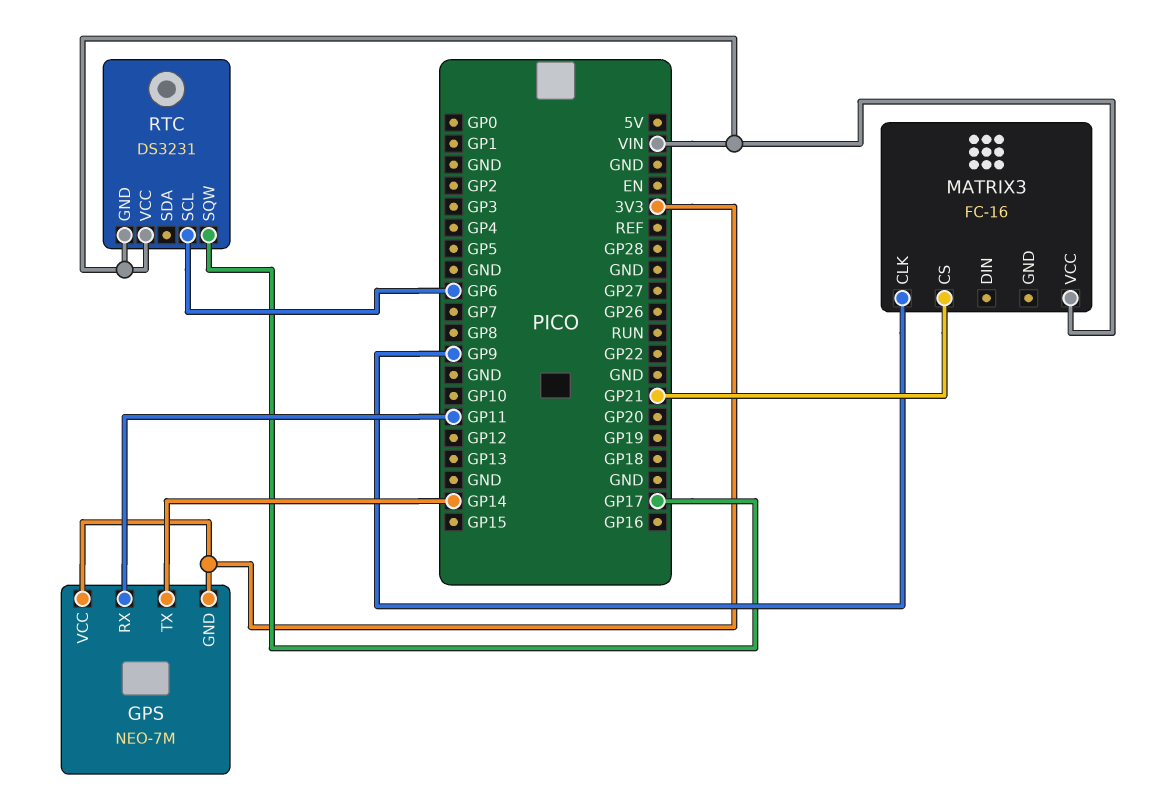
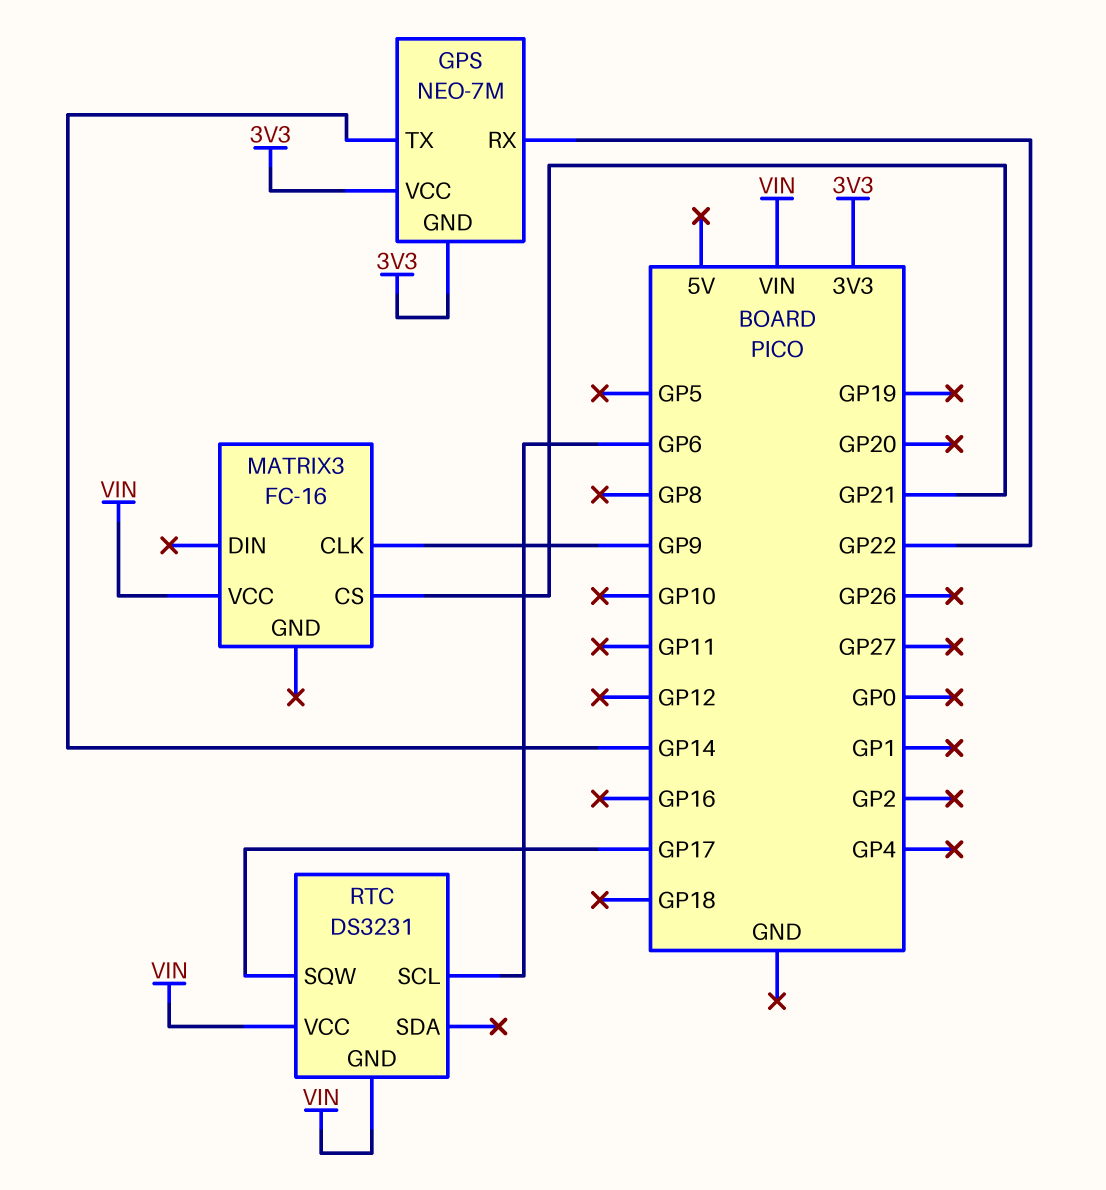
GPS pin RX: GP11 -> GP22

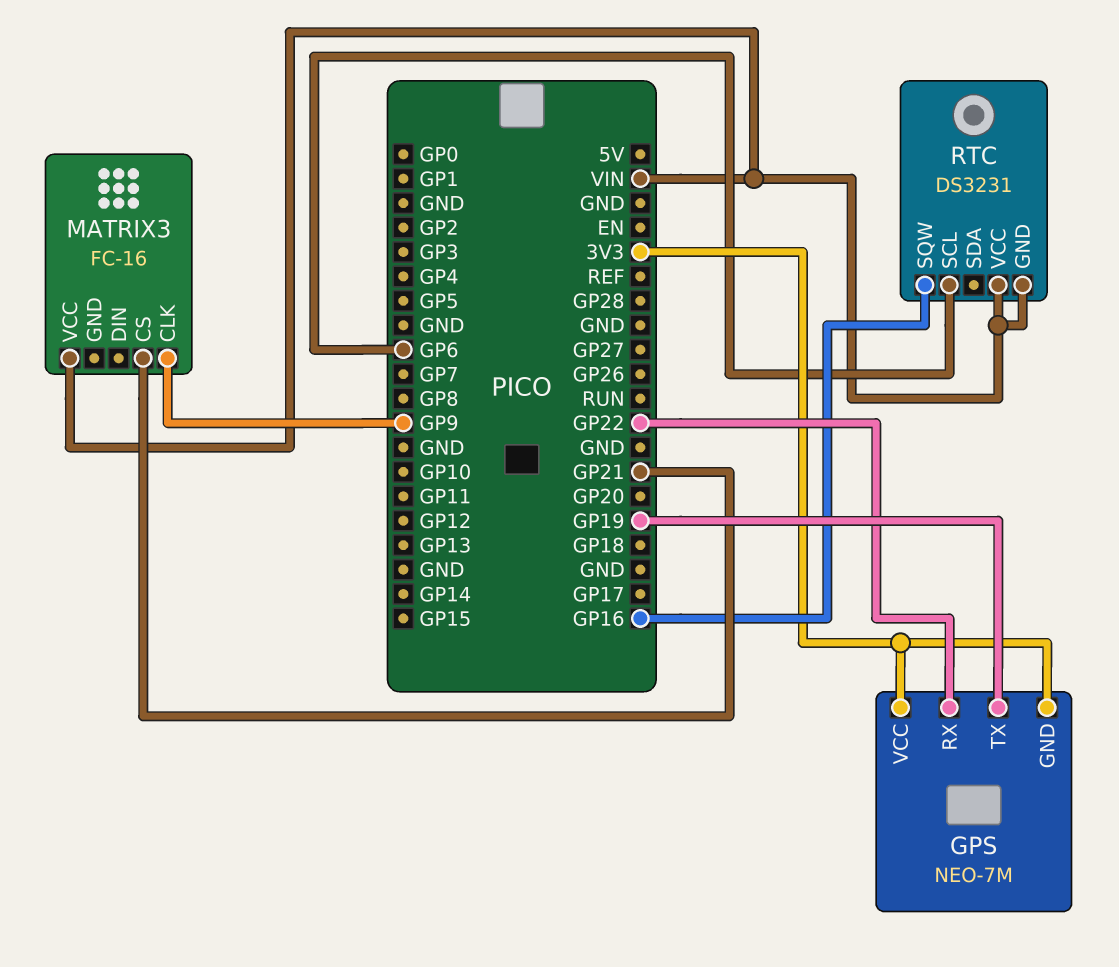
GPS pin TX: GP14 -> GP19
RTC pin SQW: GP17 -> GP16

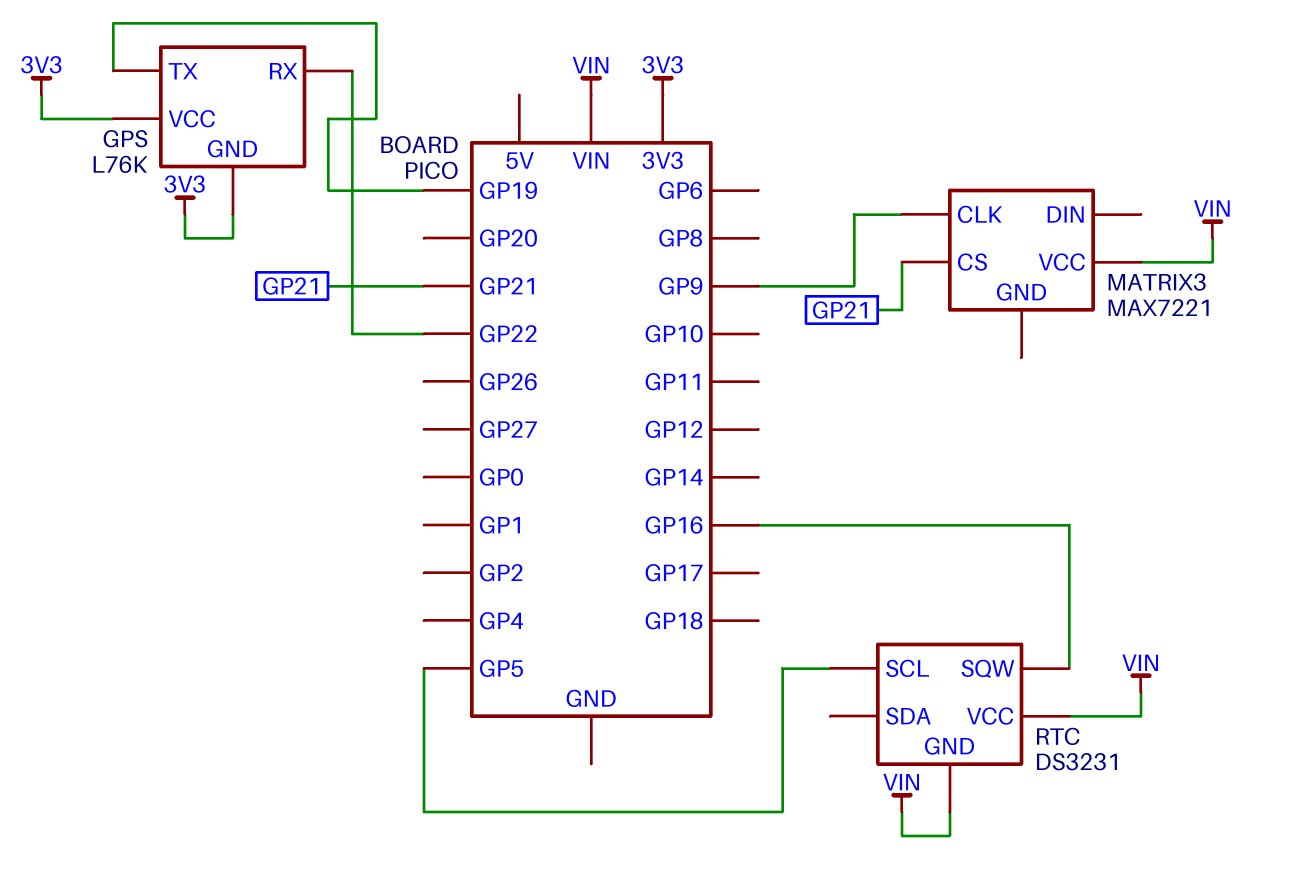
GPS: NEO-7M -> L76K
MATRIX3: FC-16 -> MAX7221
RTC pin SCL: GP6 -> GP5

